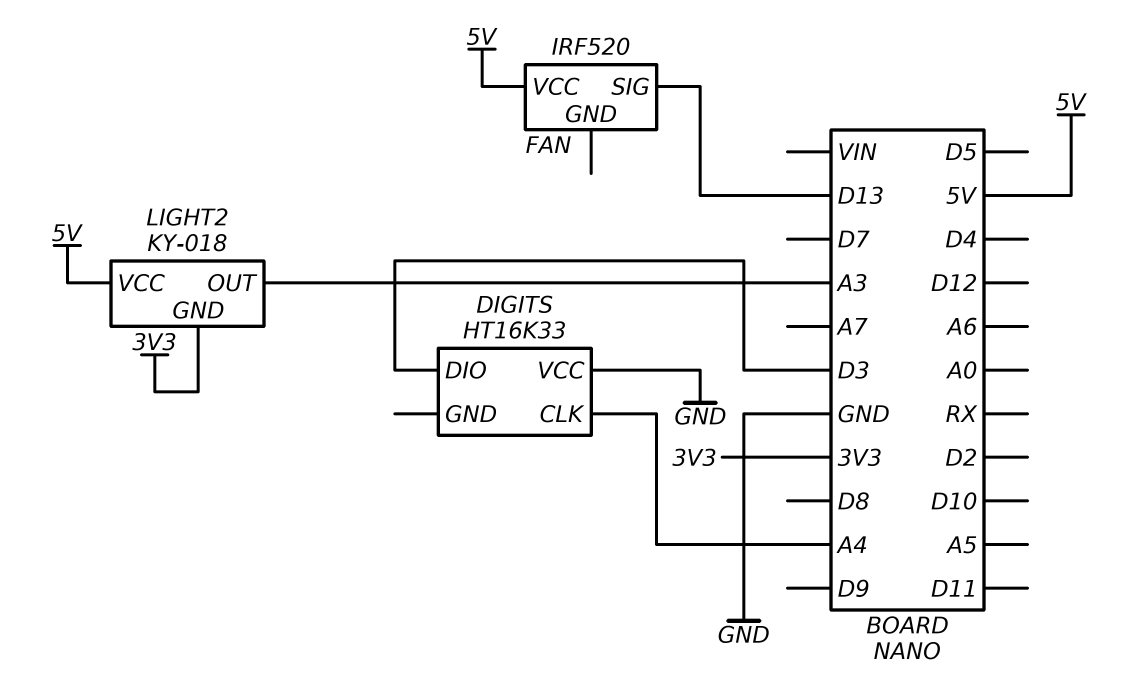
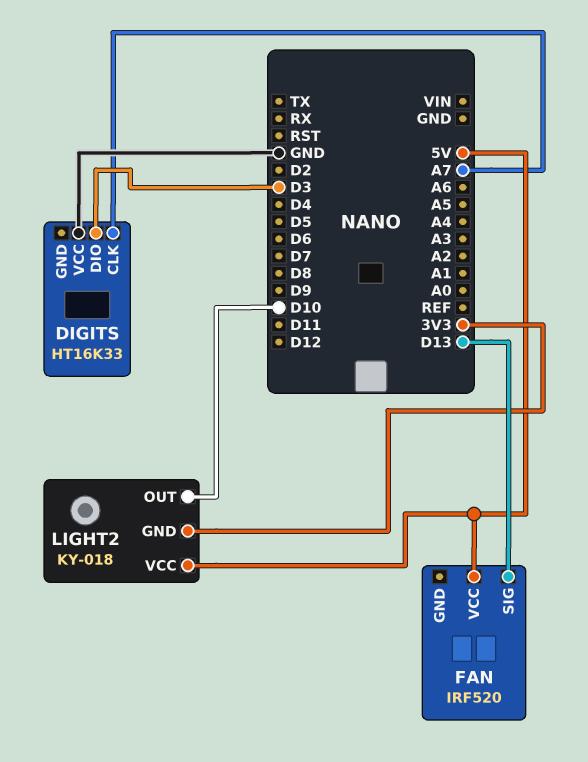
DIGITS pin CLK: A4 -> A7
LIGHT2 pin OUT: A3 -> D10

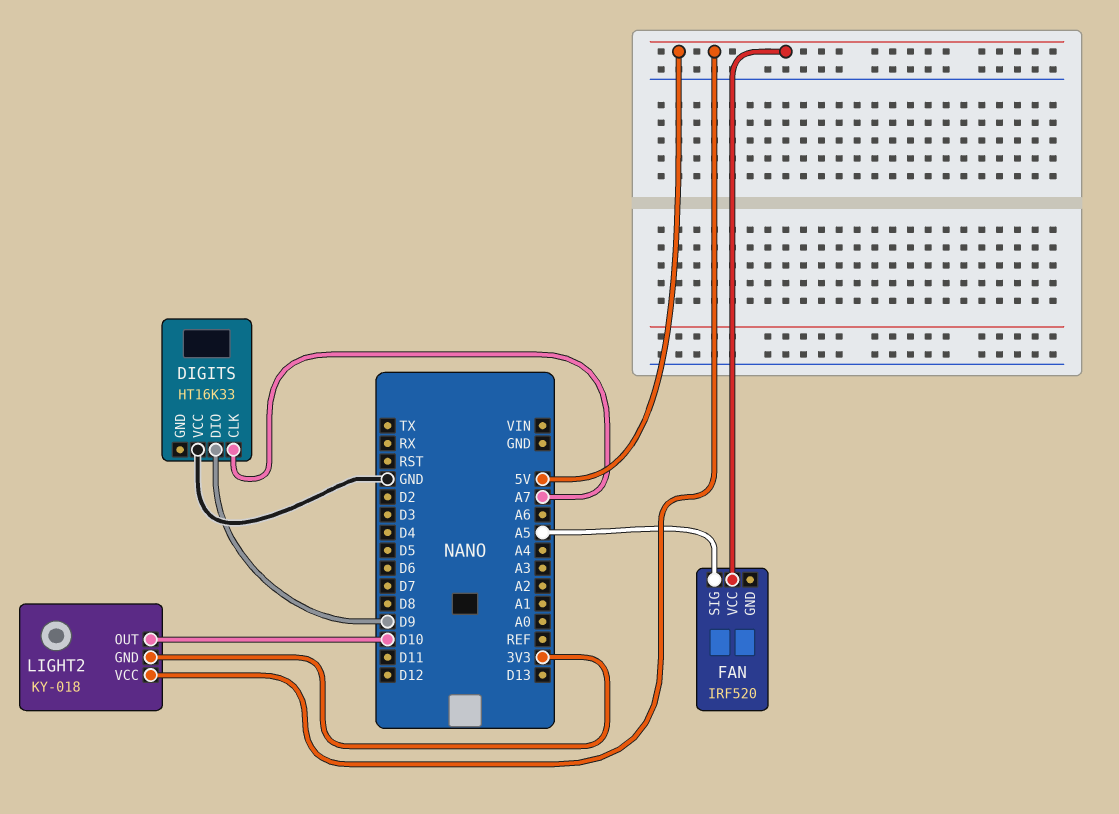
DIGITS pin DIO: D3 -> D9
FAN pin SIG: D13 -> A5

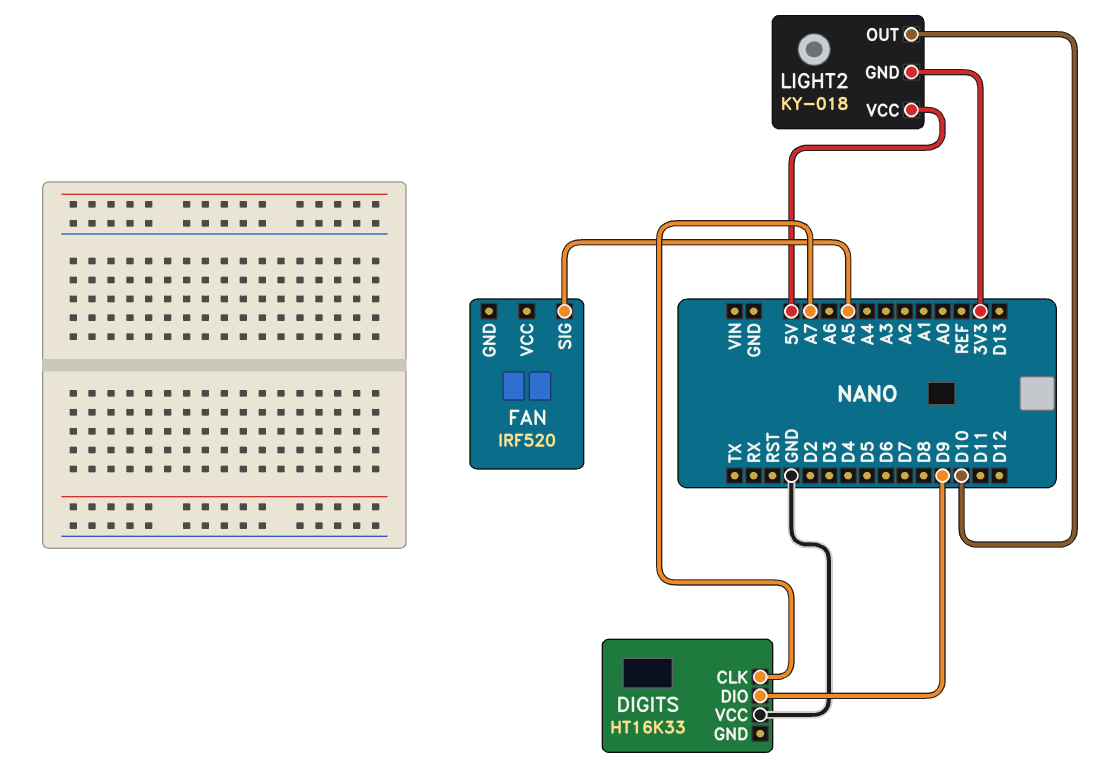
FAN pin VCC: 5V -> none

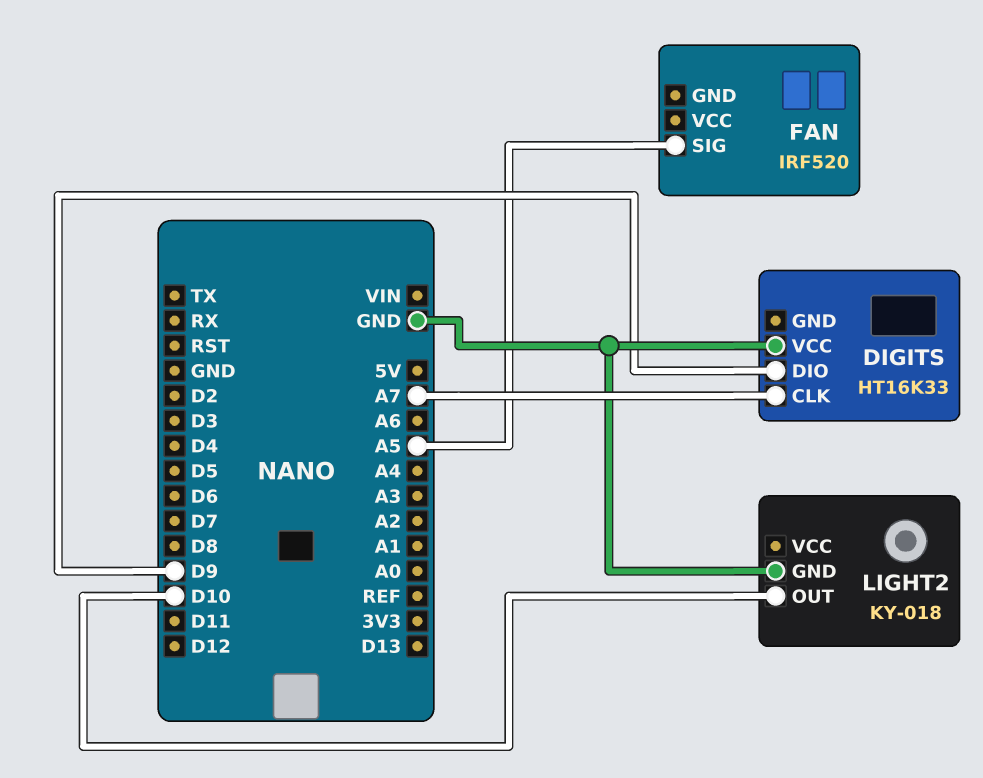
LIGHT2 pin GND: 3V3 -> GND
LIGHT2 pin VCC: 5V -> none

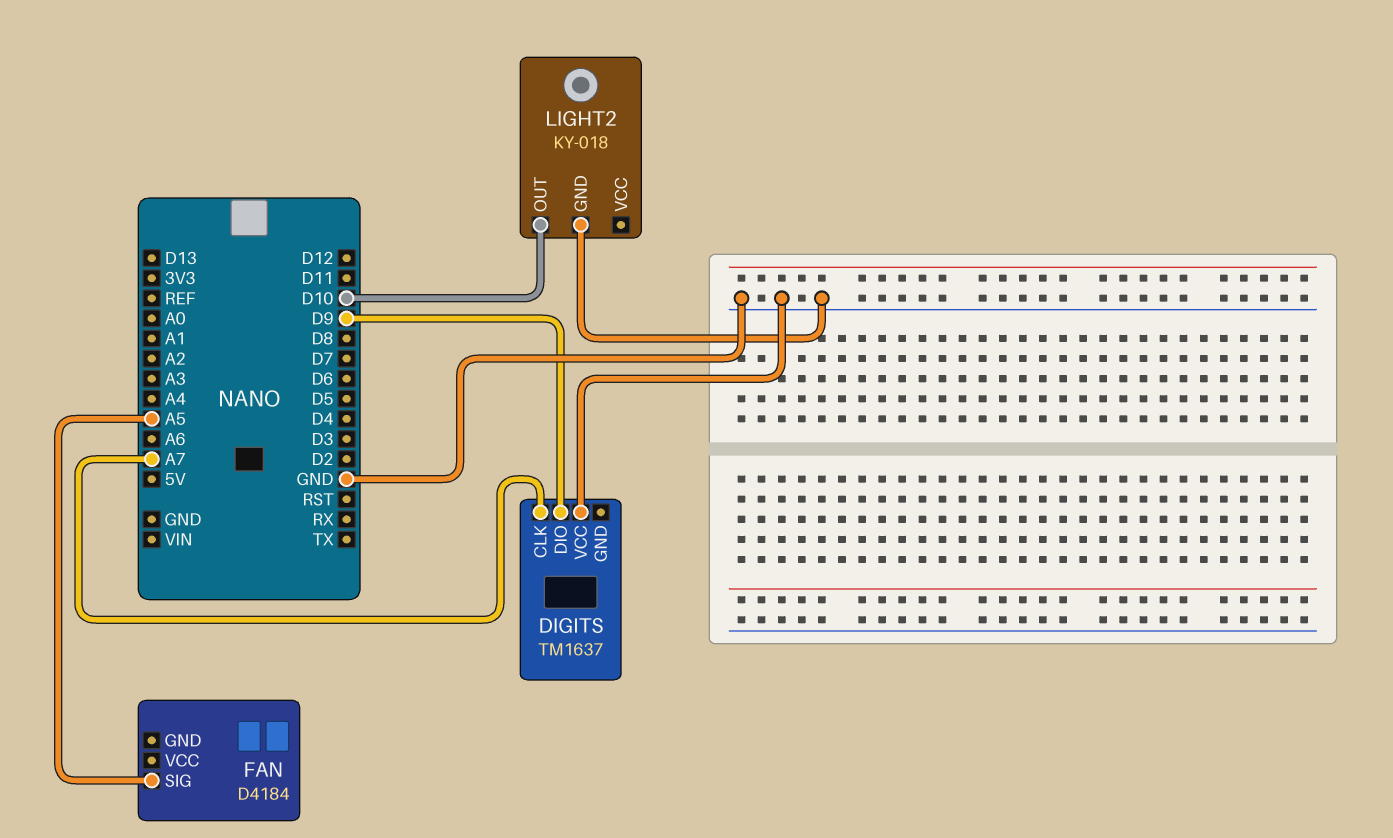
DIGITS: HT16K33 -> TM1637
FAN: IRF520 -> D4184

